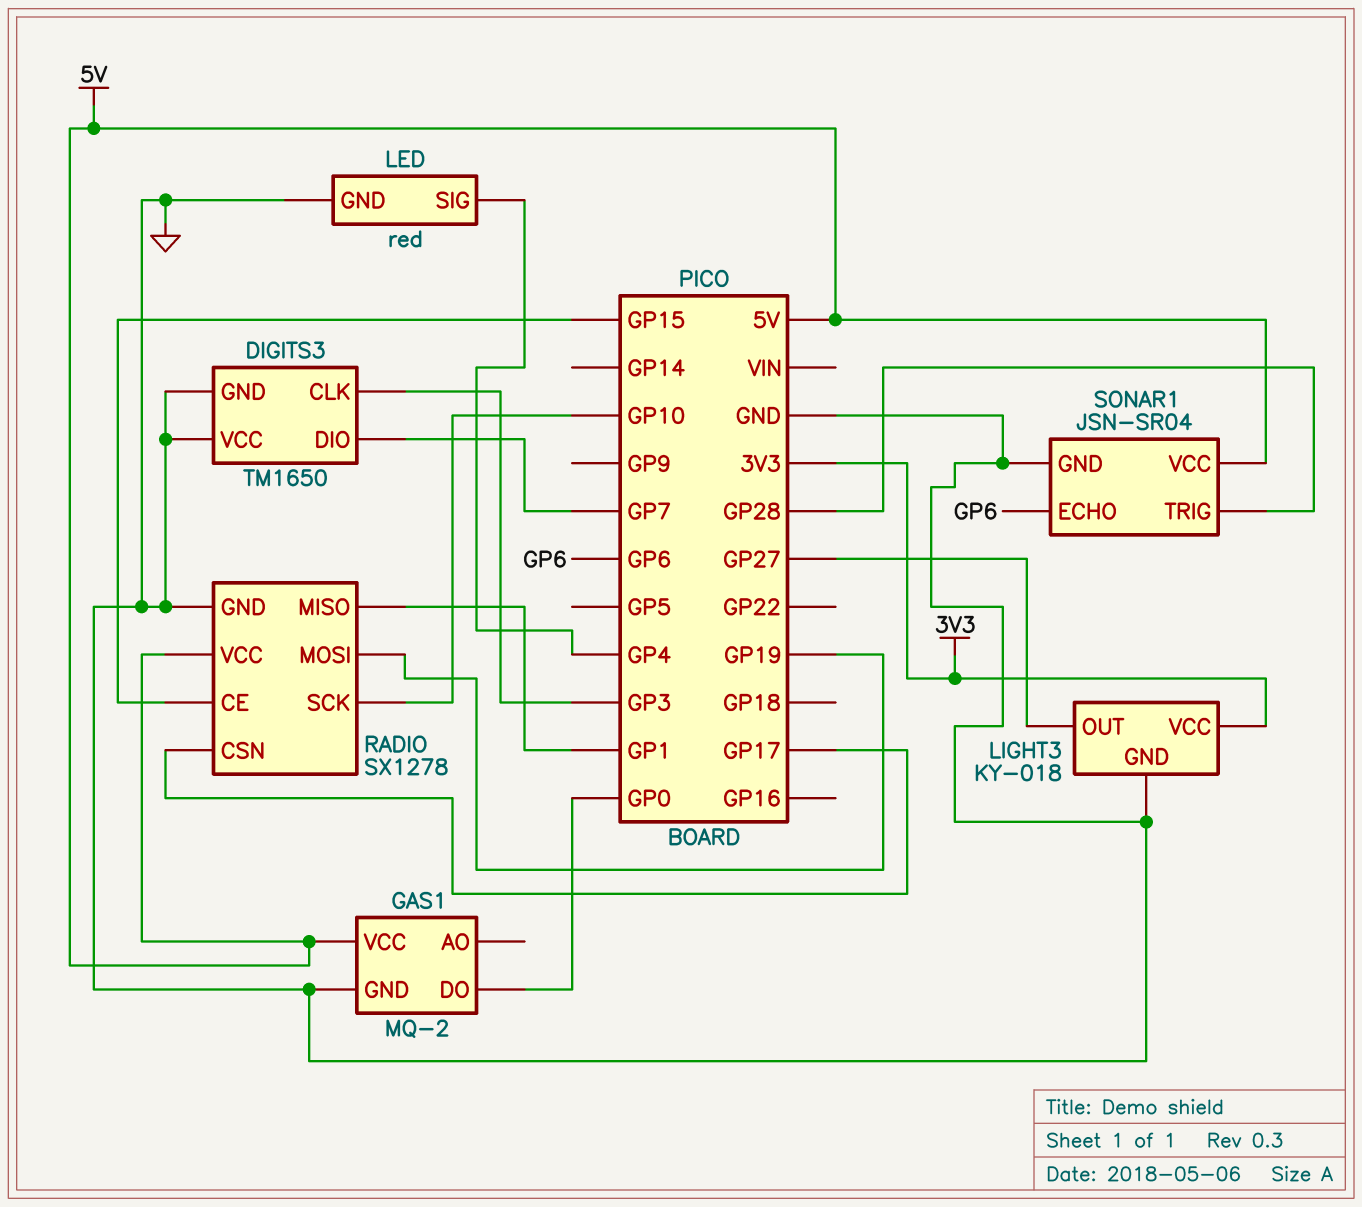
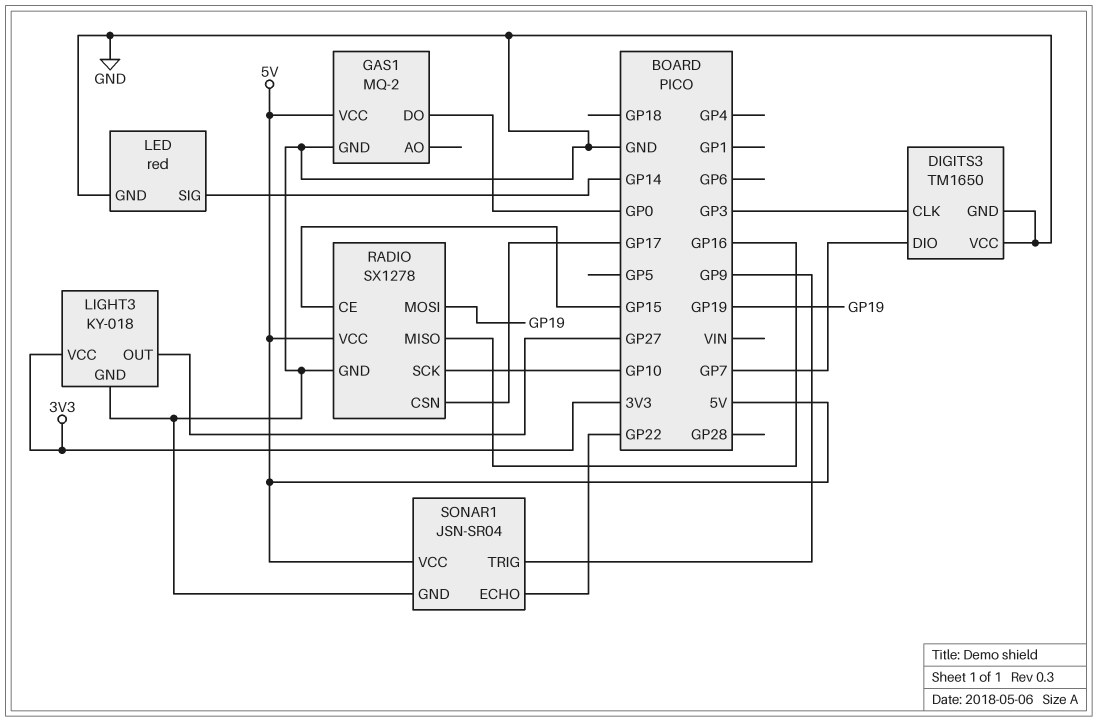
LED pin SIG: GP4 -> GP14
RADIO pin MISO: GP1 -> GP16
SONAR1 pin ECHO: GP6 -> GP22
SONAR1 pin TRIG: GP28 -> GP9

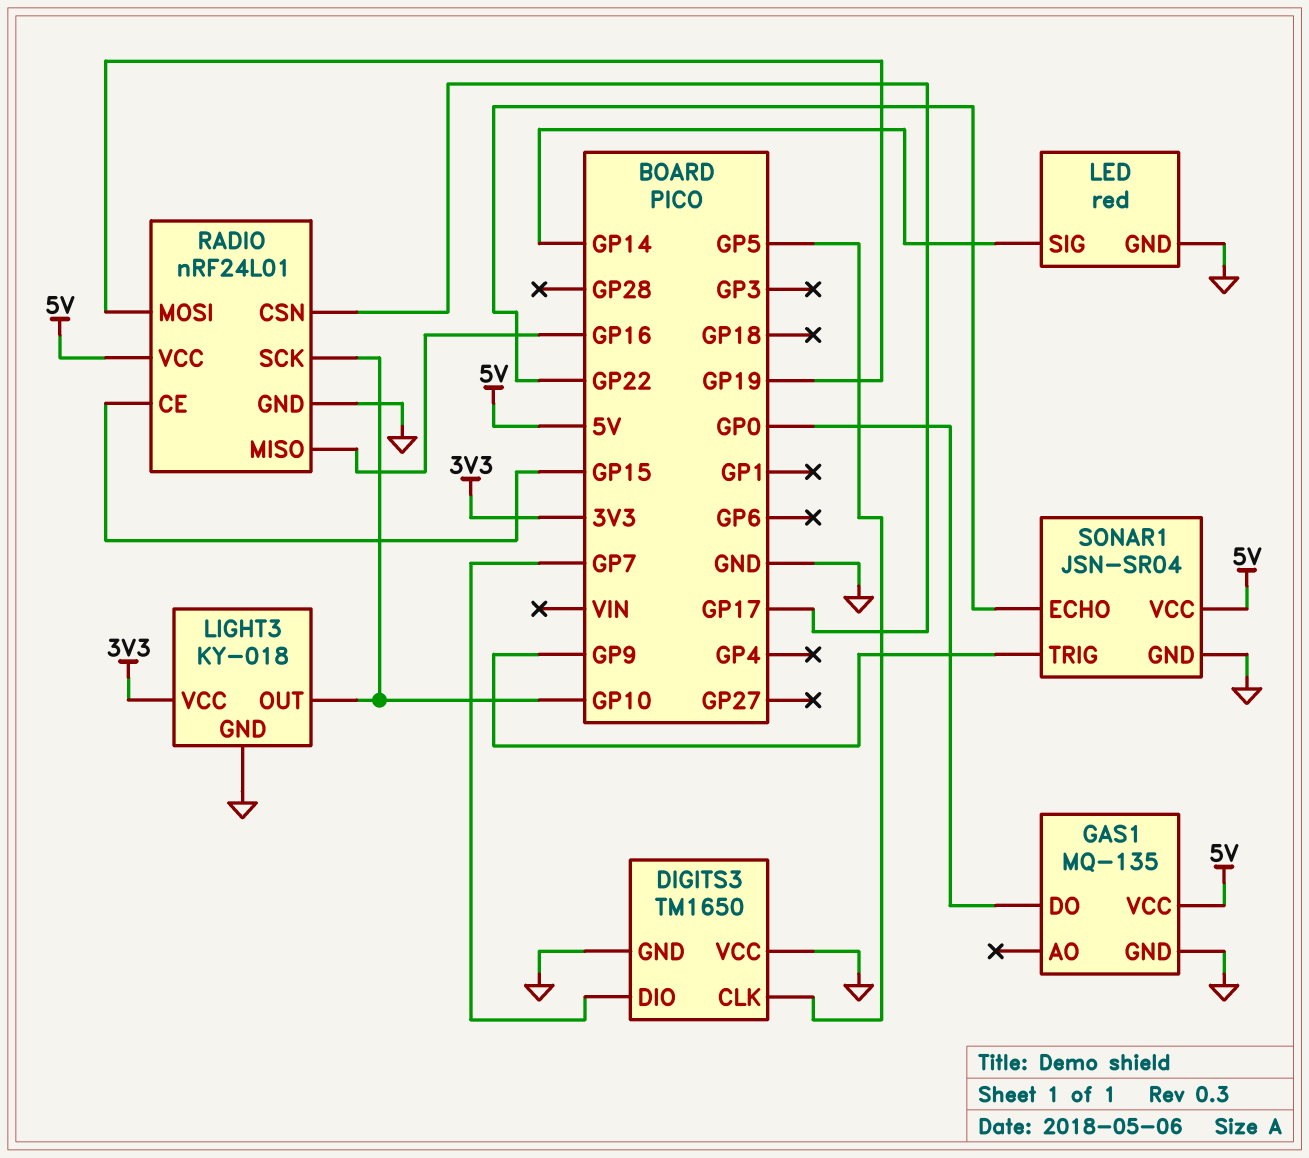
DIGITS3 pin CLK: GP3 -> GP5
GAS1: MQ-2 -> MQ-135
LIGHT3 pin OUT: GP27 -> GP10
RADIO: SX1278 -> nRF24L01

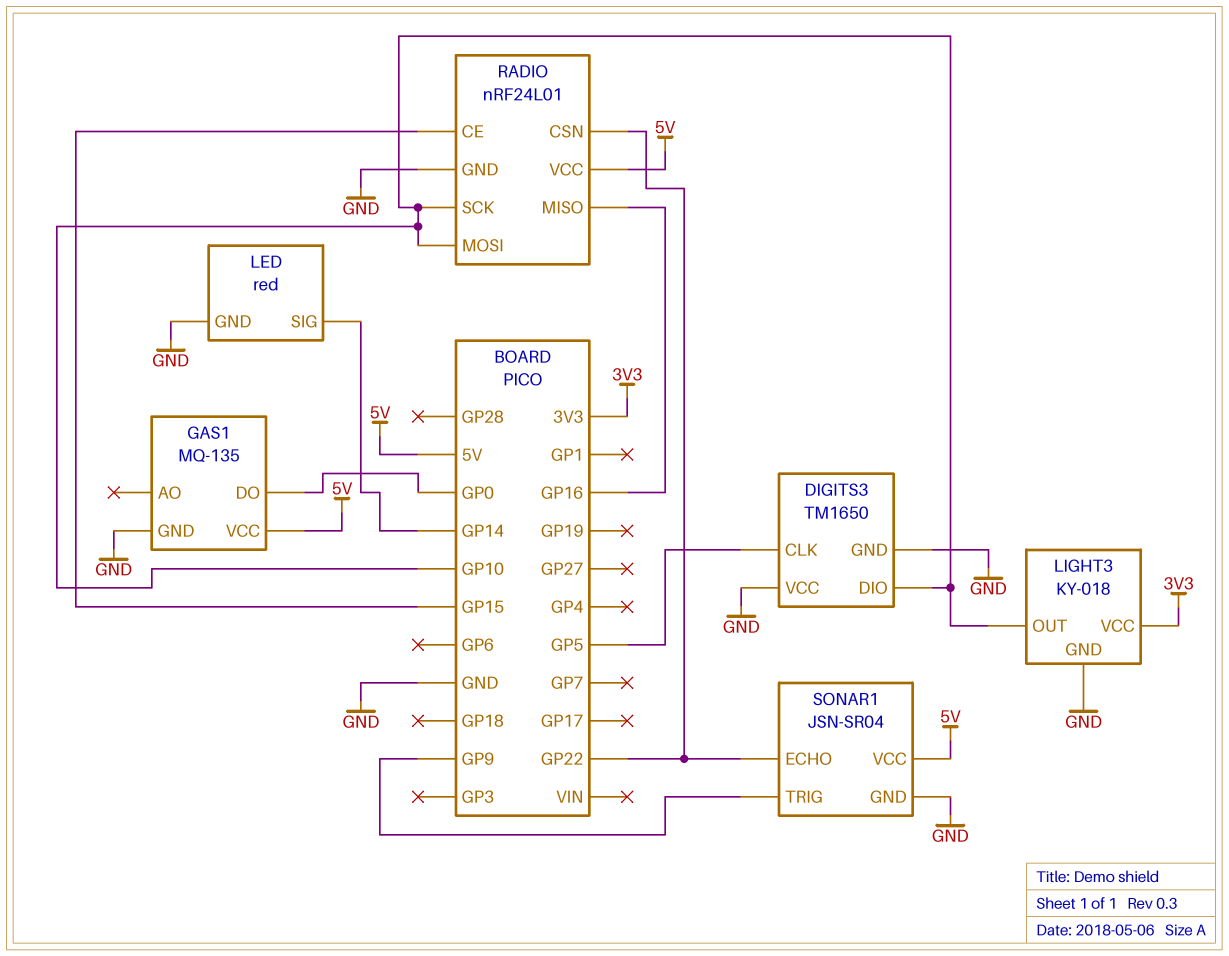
DIGITS3 pin DIO: GP7 -> GP10
RADIO pin CSN: GP17 -> GP22
RADIO pin MOSI: GP19 -> GP10

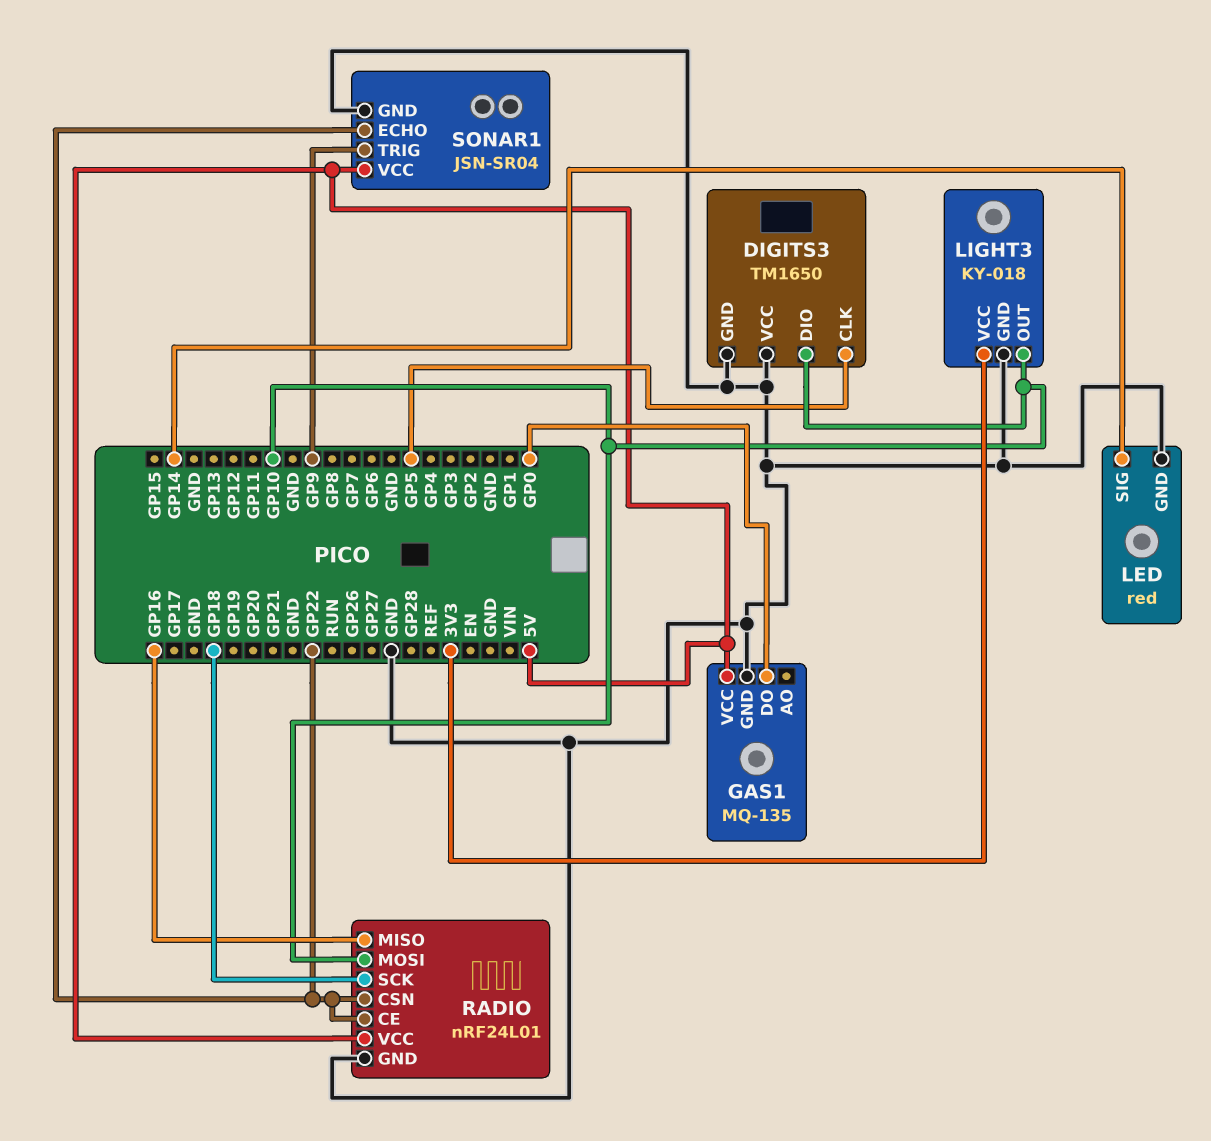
RADIO pin CE: GP15 -> GP22
RADIO pin SCK: GP10 -> GP18

